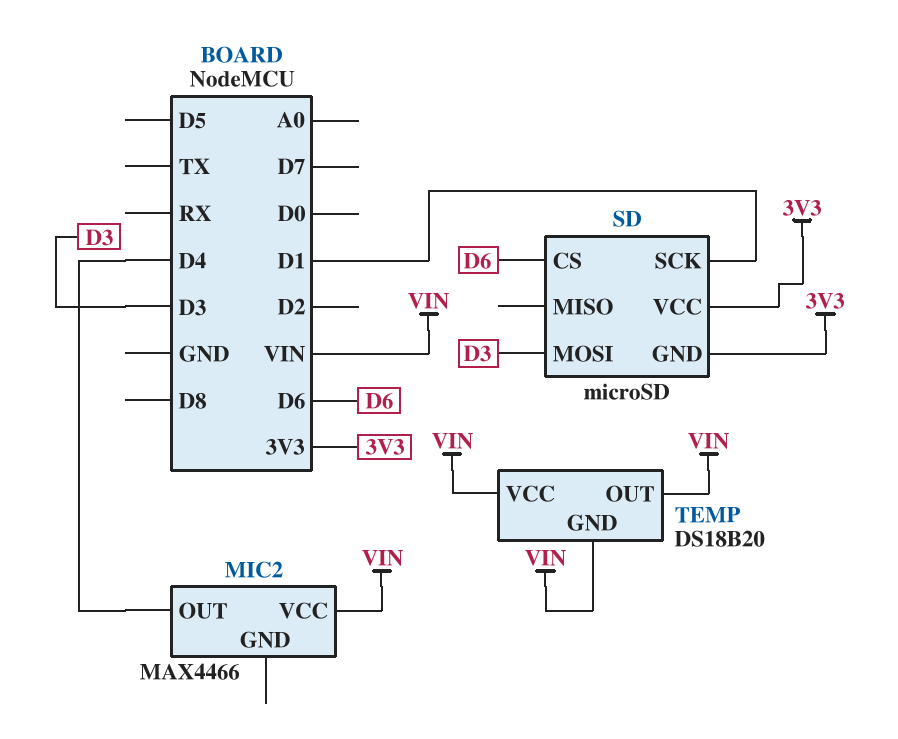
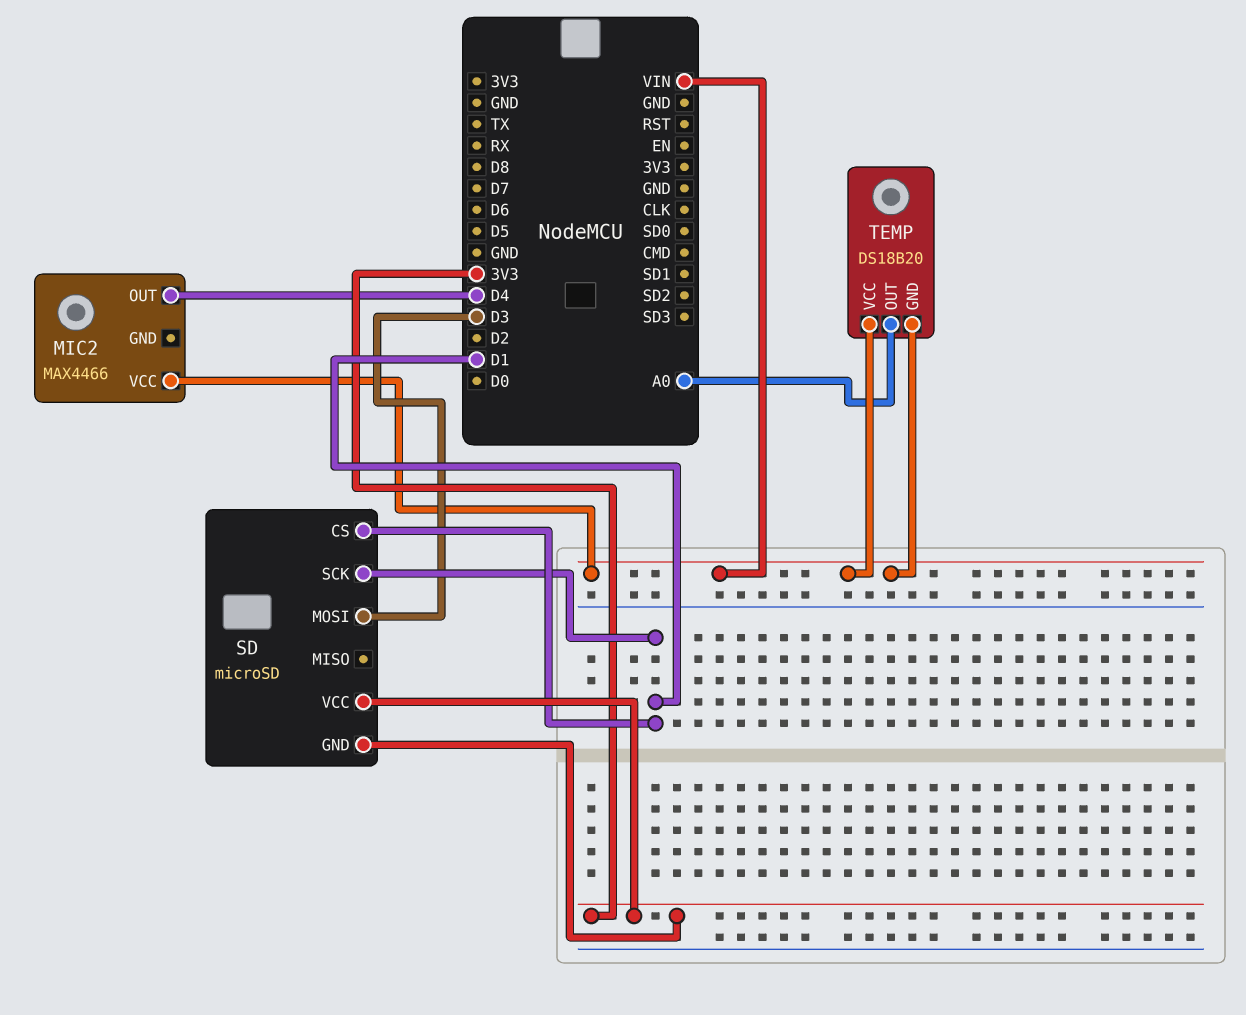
SD pin CS: D6 -> D1
TEMP pin OUT: VIN -> A0

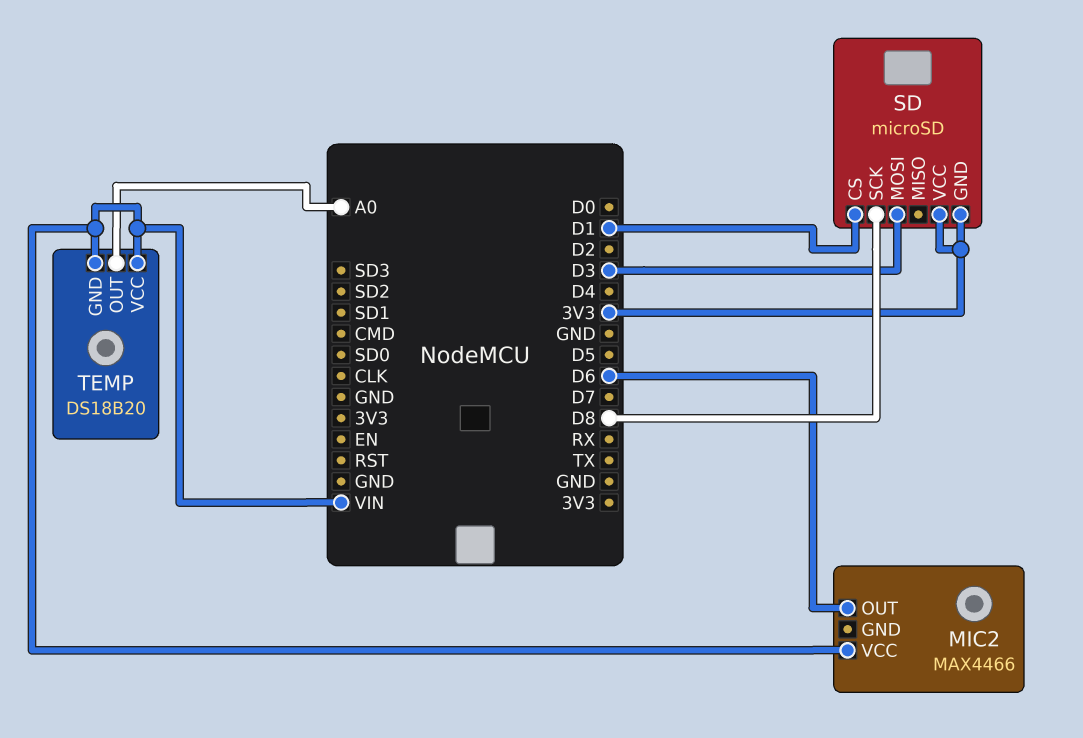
MIC2 pin OUT: D4 -> D6
SD pin SCK: D1 -> D8

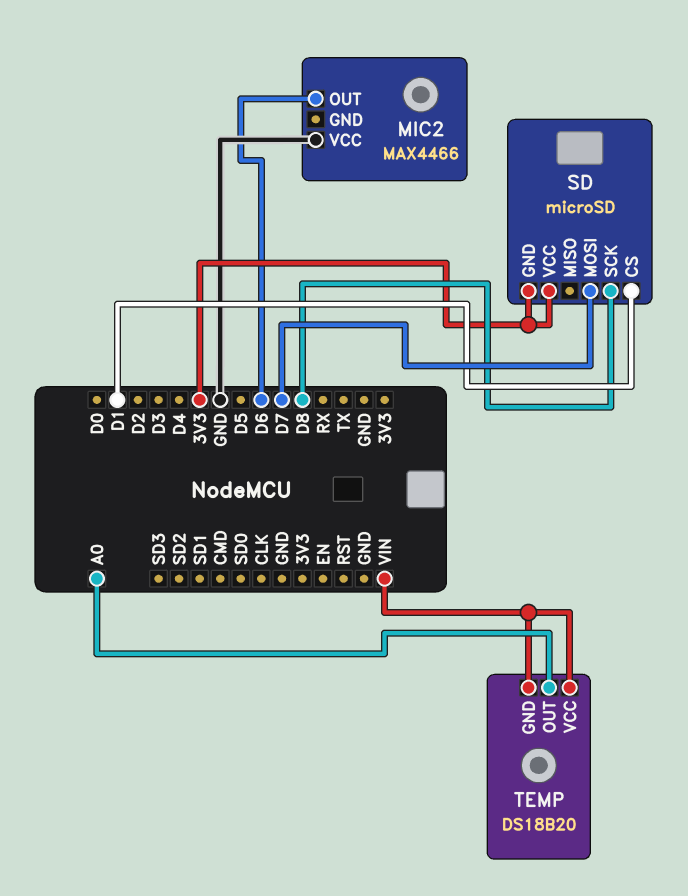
MIC2 pin VCC: VIN -> GND
SD pin MOSI: D3 -> D7

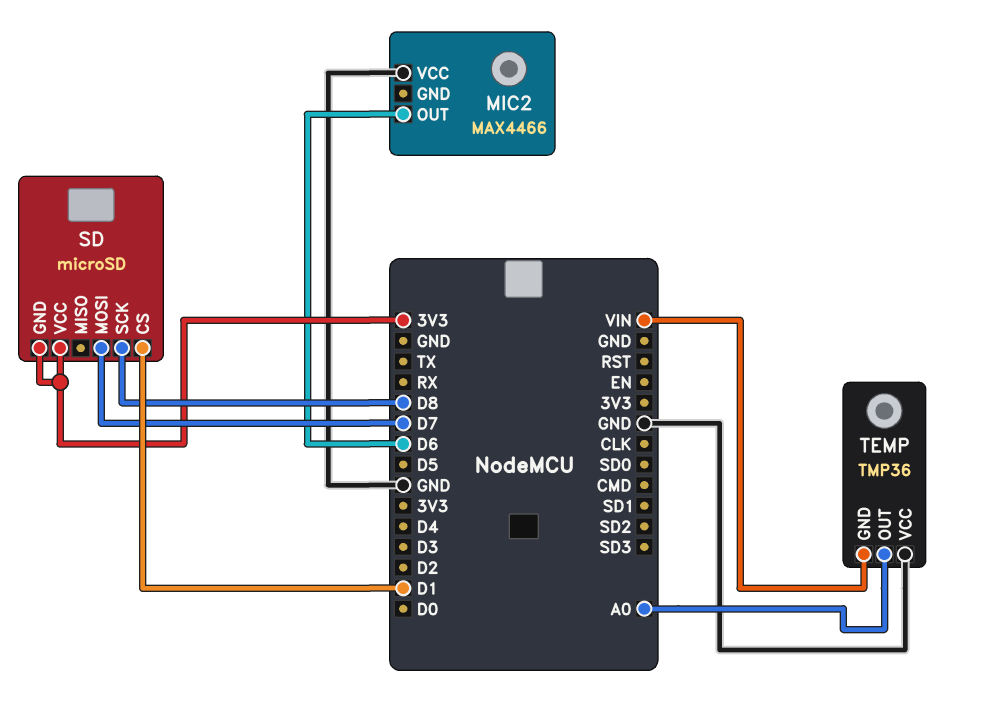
TEMP: DS18B20 -> TMP36
TEMP pin VCC: VIN -> GND

